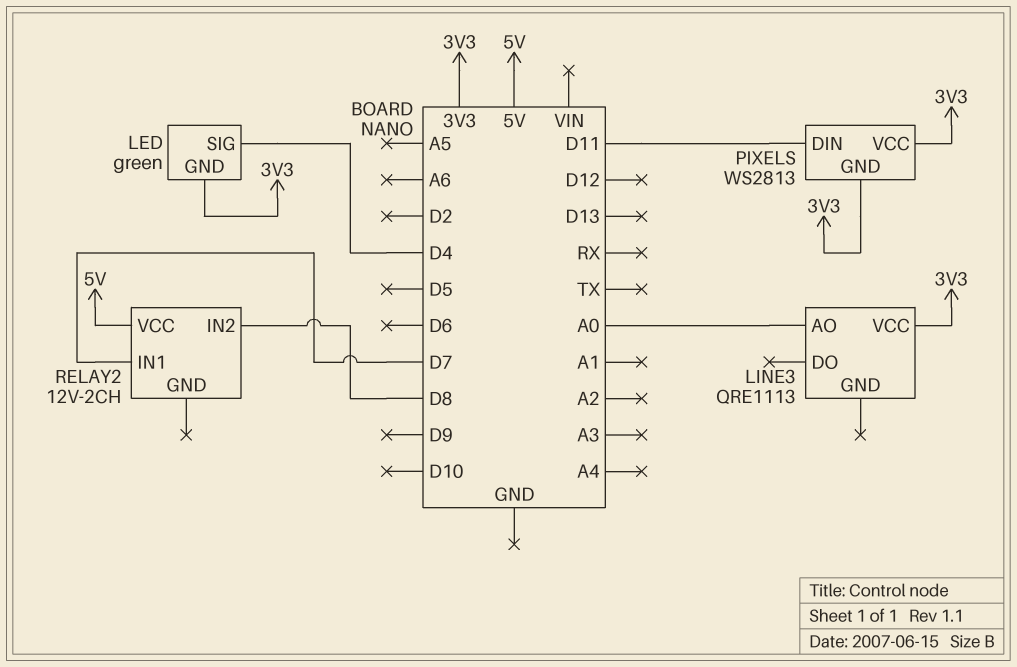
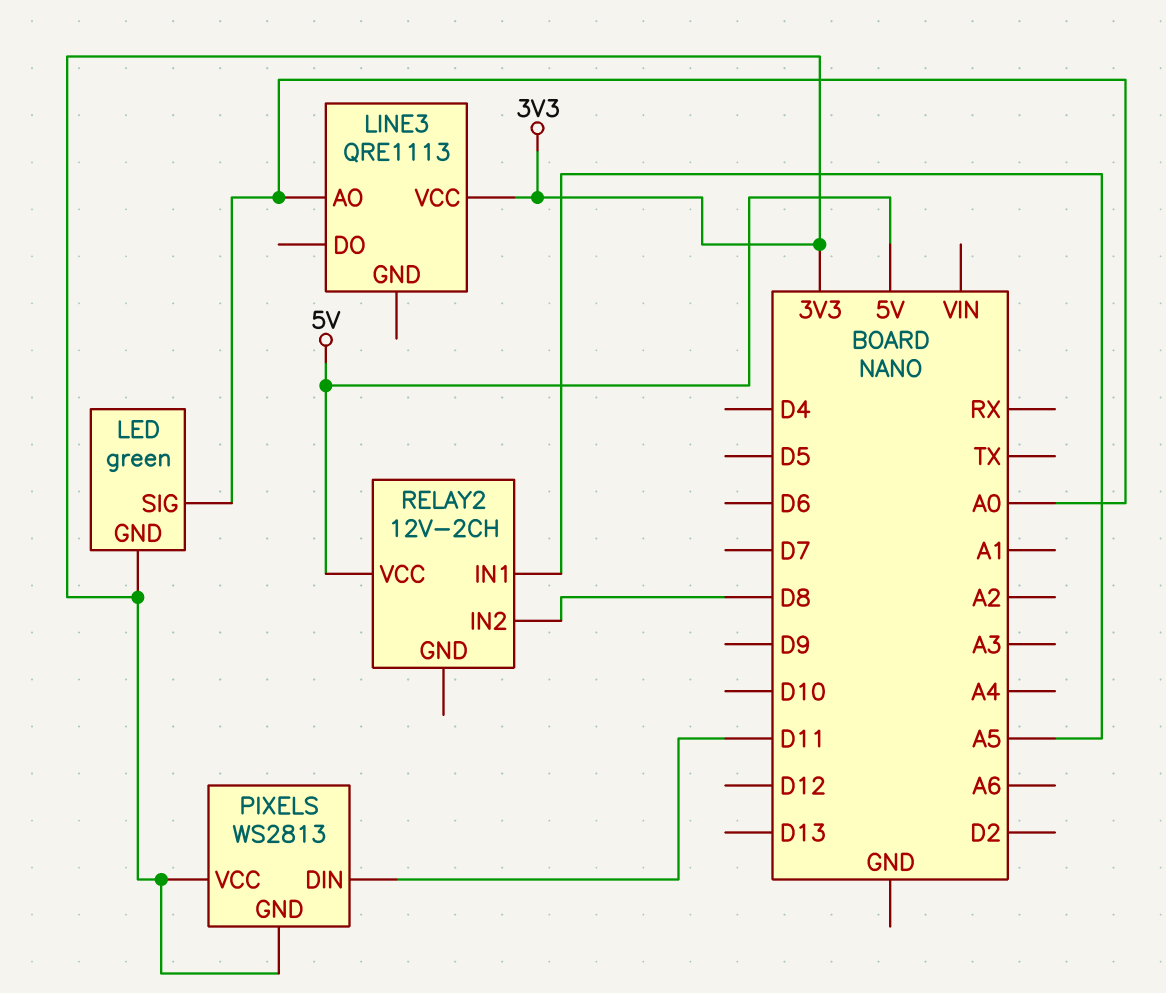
LED pin SIG: D4 -> A0
RELAY2 pin IN1: D7 -> A5

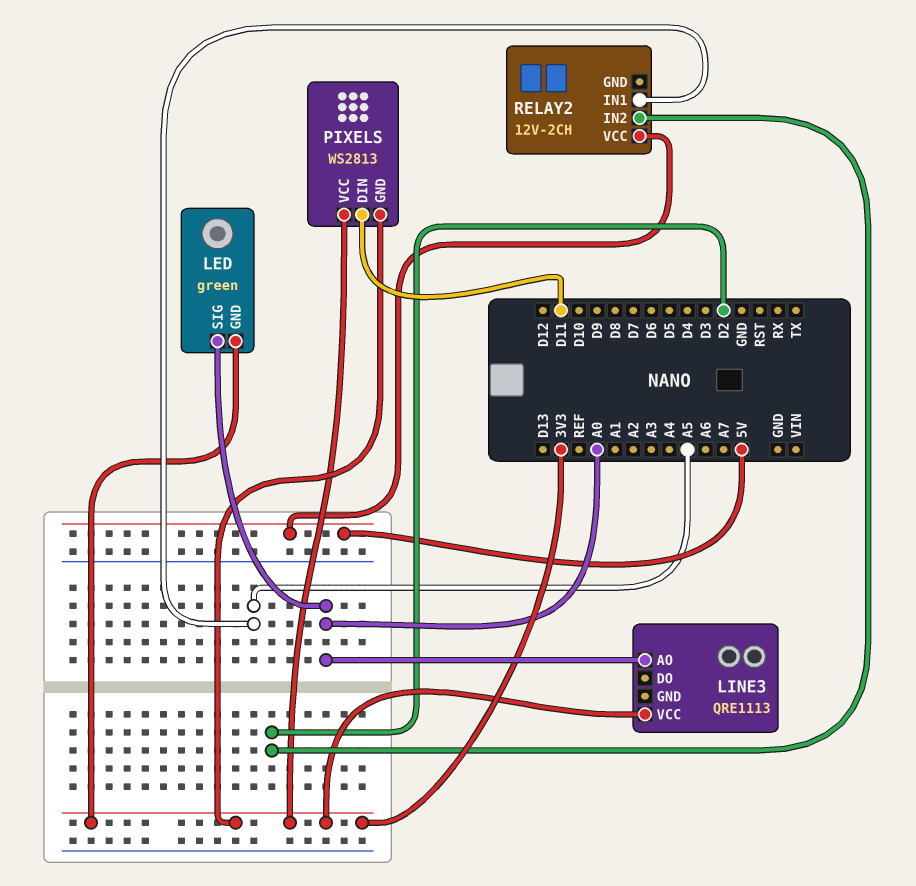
RELAY2 pin IN2: D8 -> D2

